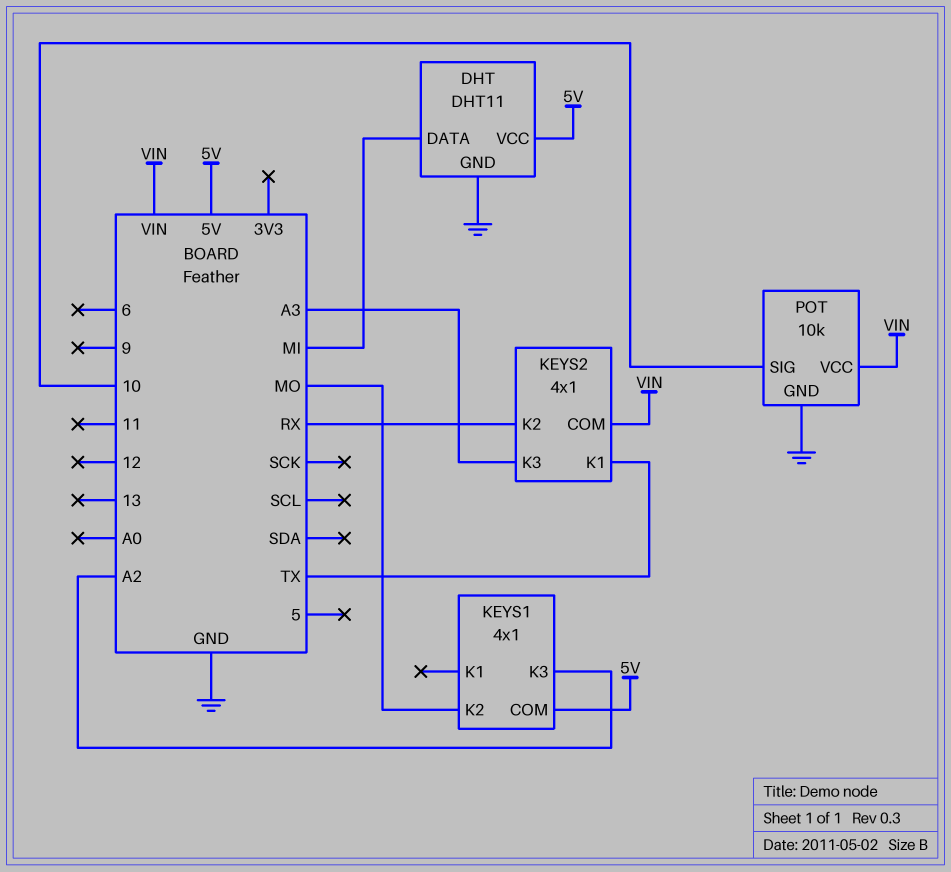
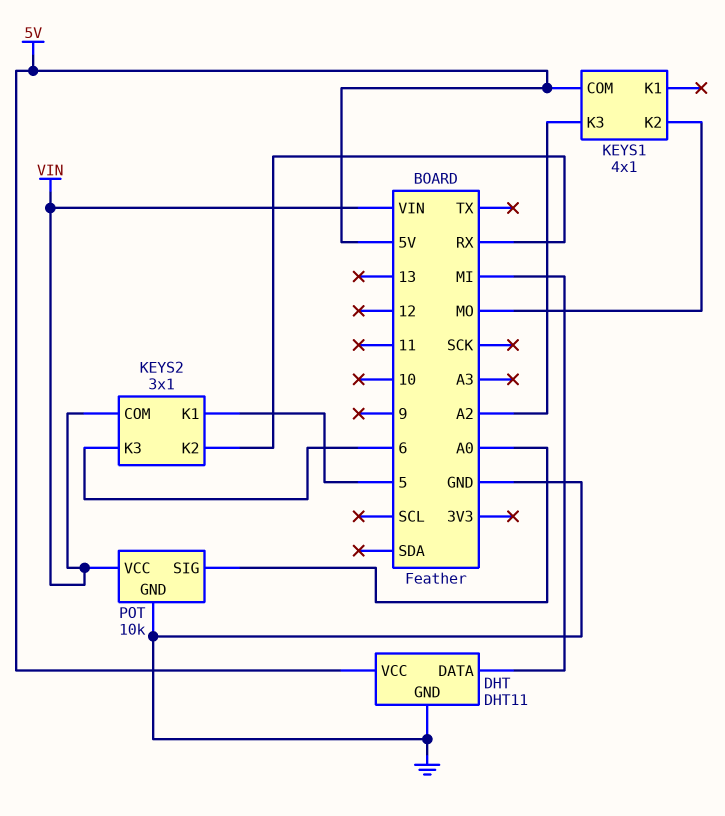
KEYS2: 4x1 -> 3x1
KEYS2 pin K1: TX -> 5
KEYS2 pin K3: A3 -> 6
POT pin SIG: 10 -> A0

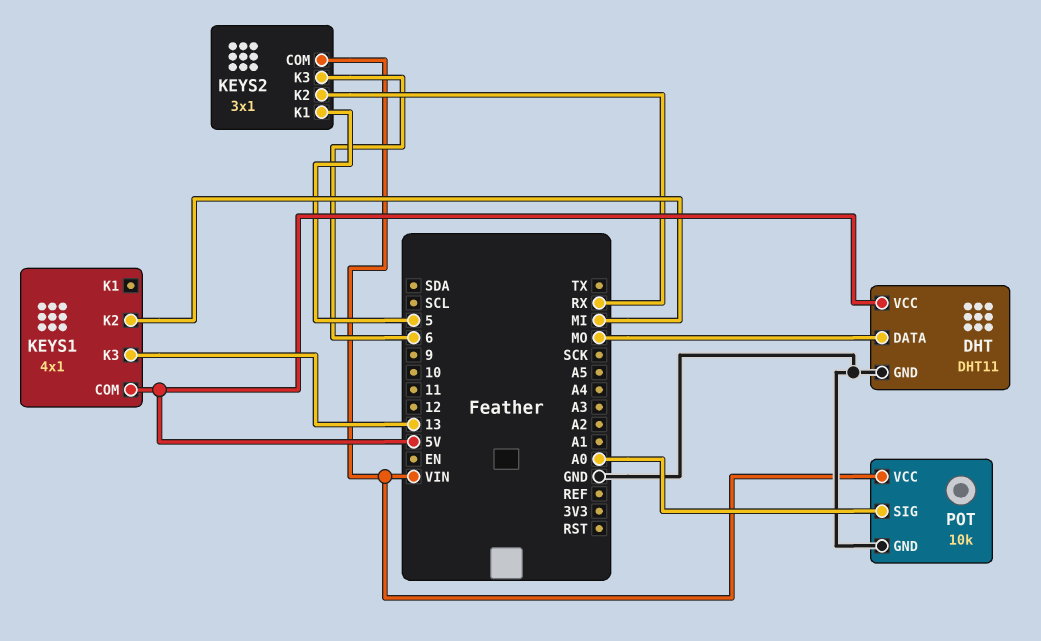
DHT pin DATA: MI -> MO
KEYS1 pin K2: MO -> MI
KEYS1 pin K3: A2 -> 13

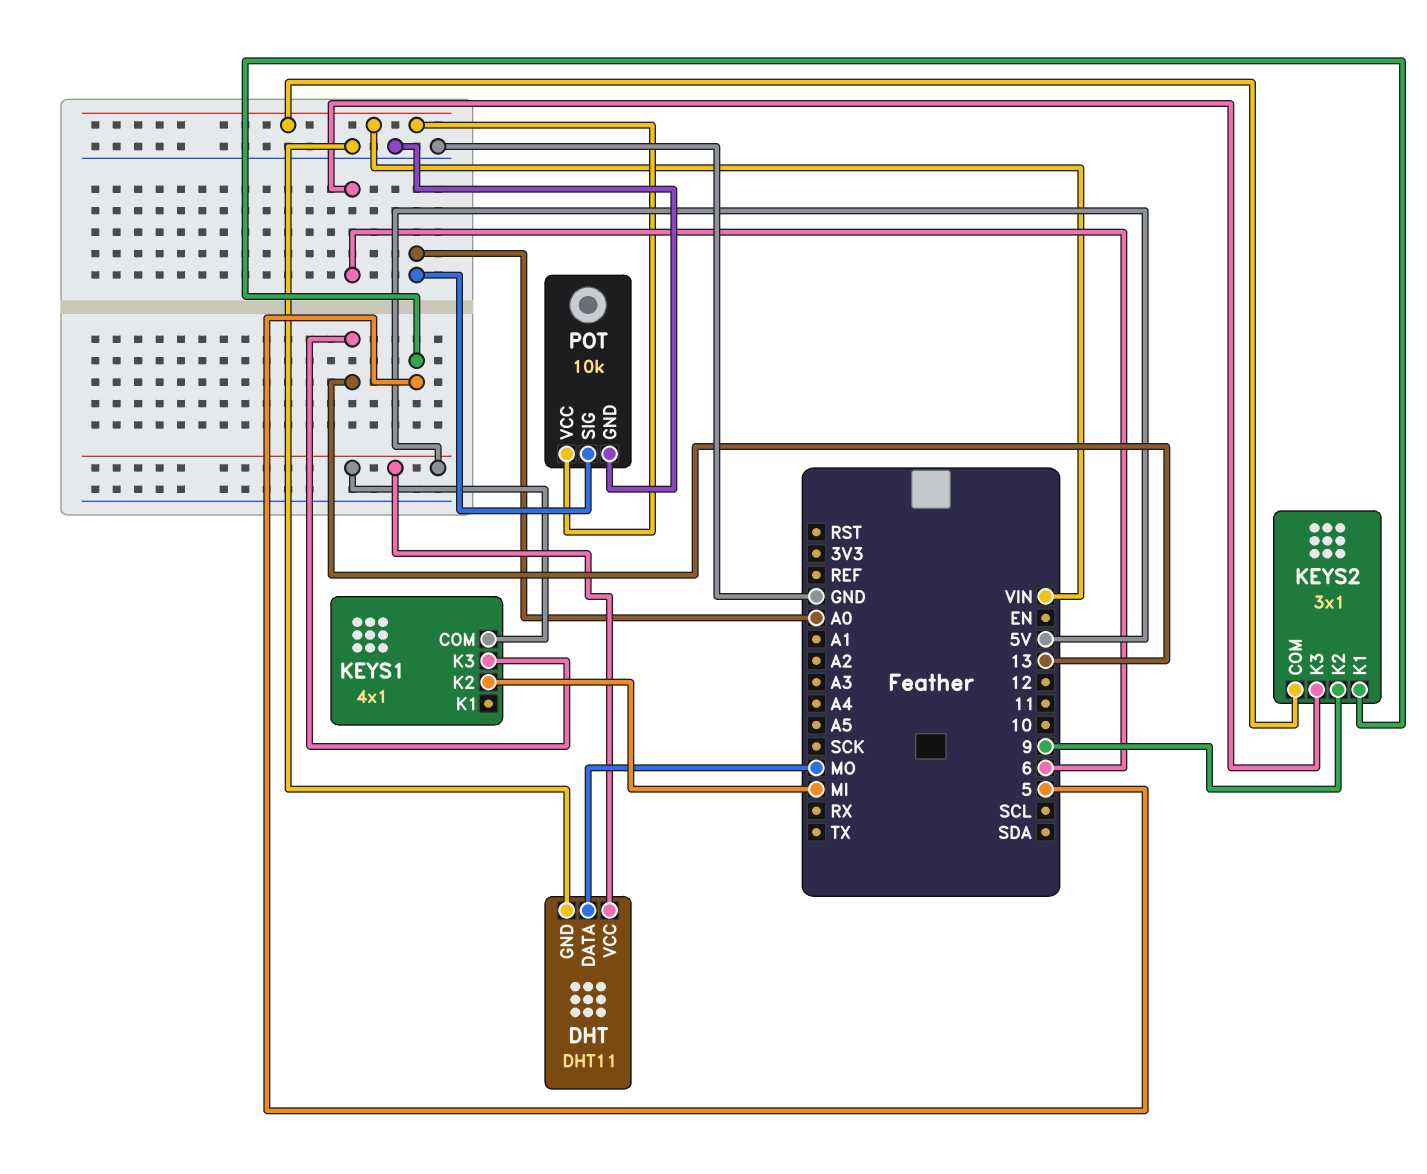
KEYS2 pin K2: RX -> 9

